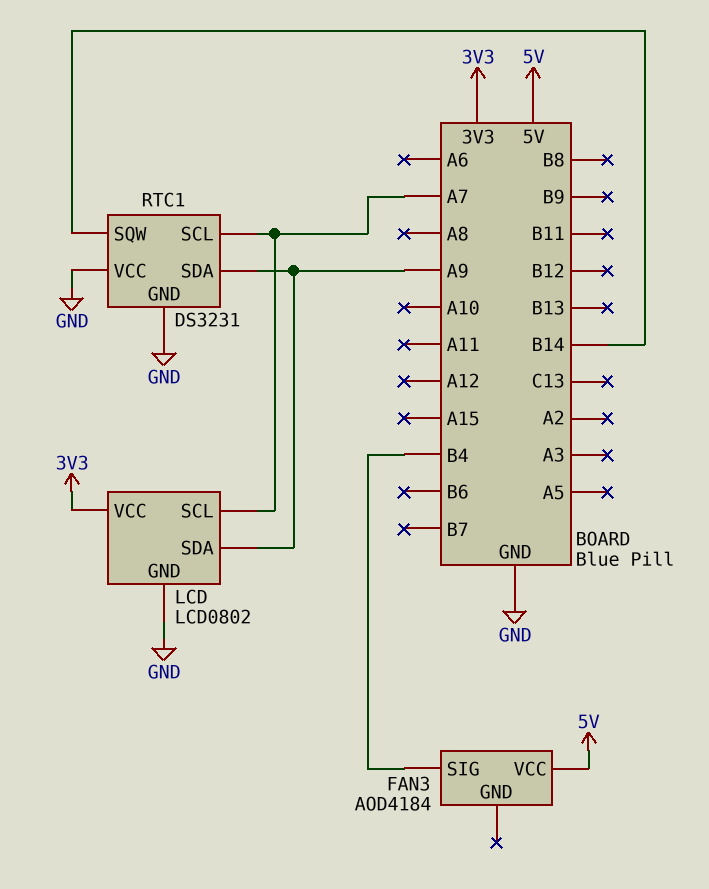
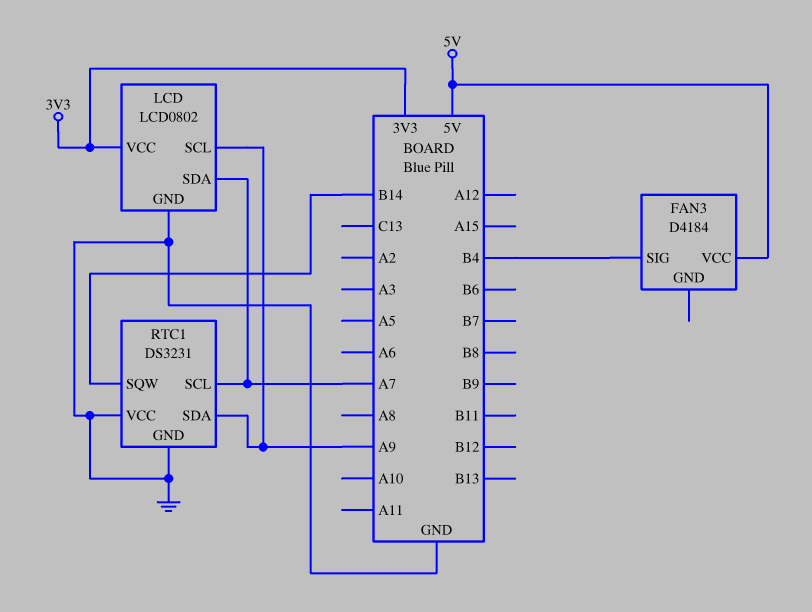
FAN3: AOD4184 -> D4184
LCD pin SCL: A7 -> A9
LCD pin SDA: A9 -> A7

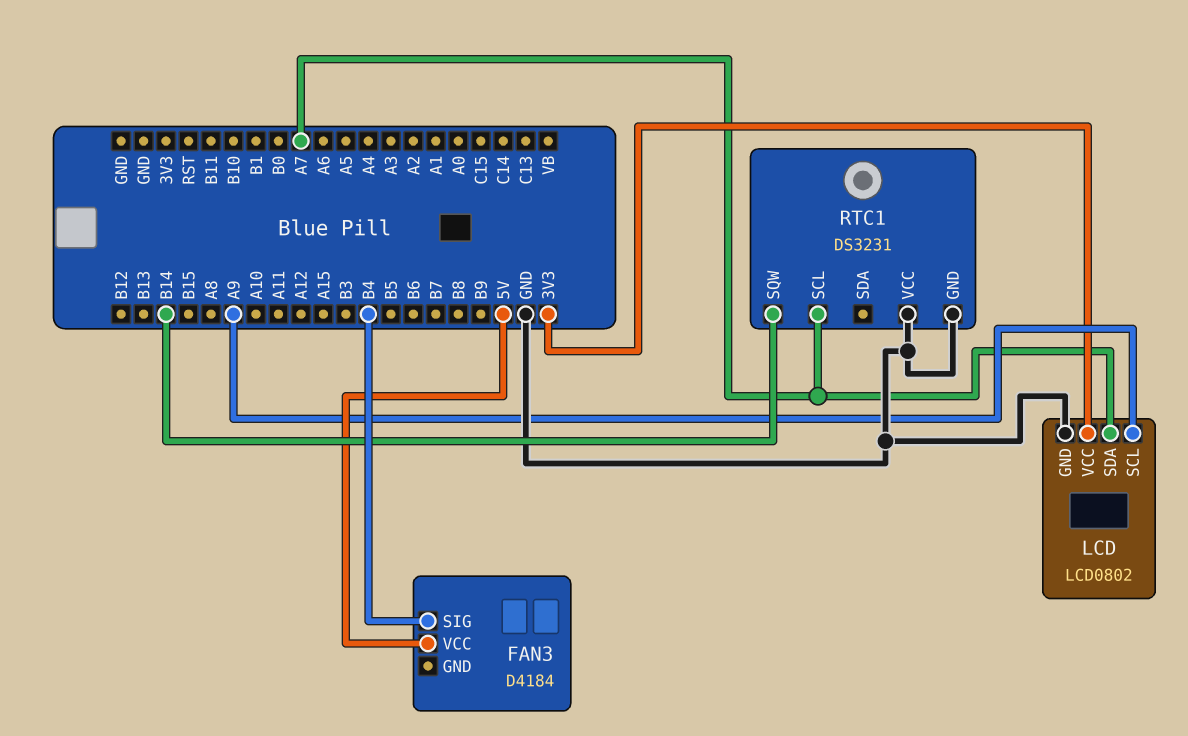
RTC1 pin SDA: A9 -> none

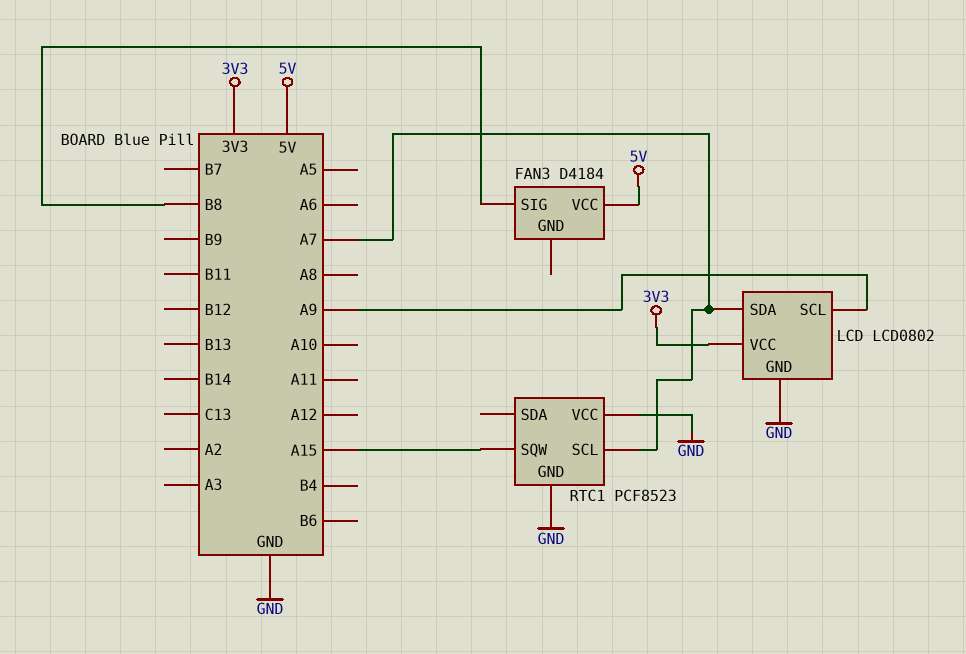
FAN3 pin SIG: B4 -> B8
RTC1: DS3231 -> PCF8523
RTC1 pin SQW: B14 -> A15

